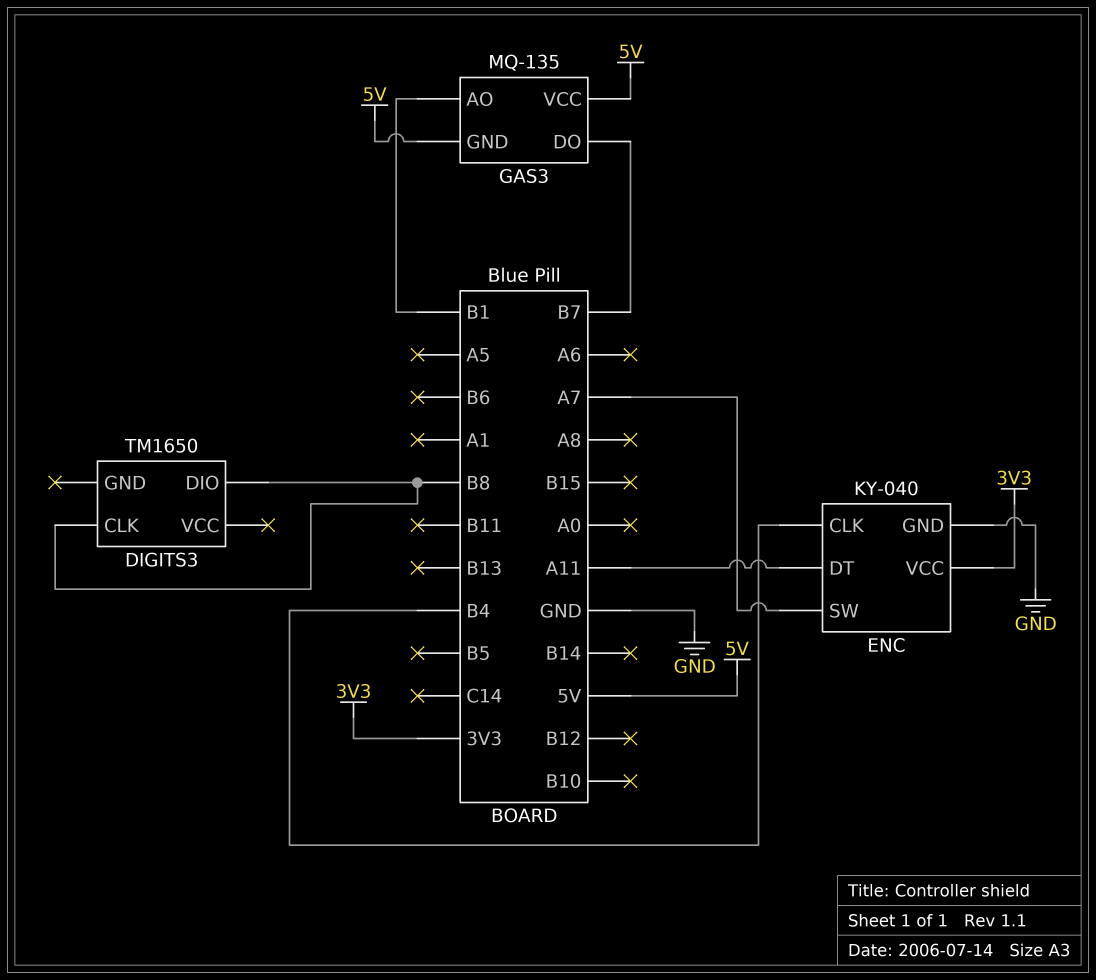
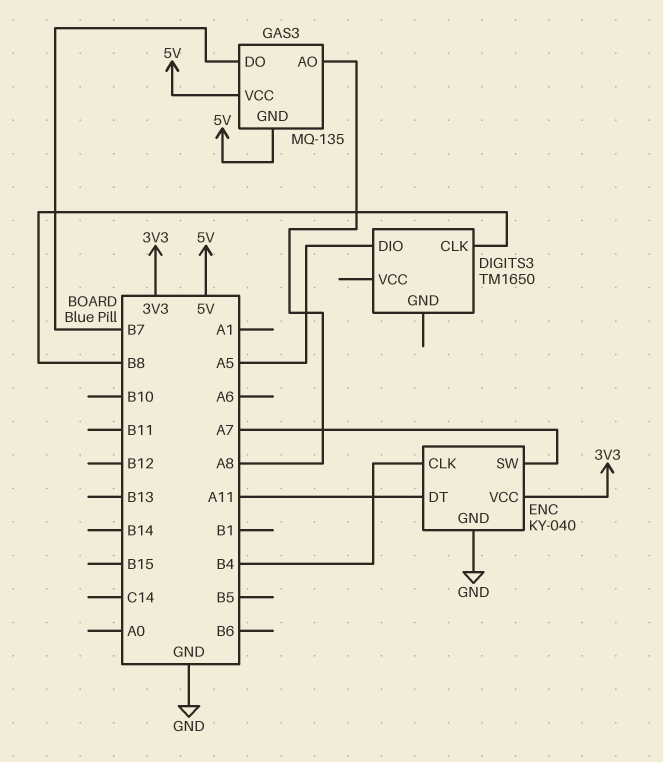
DIGITS3 pin DIO: B8 -> A5
GAS3 pin AO: B1 -> A8

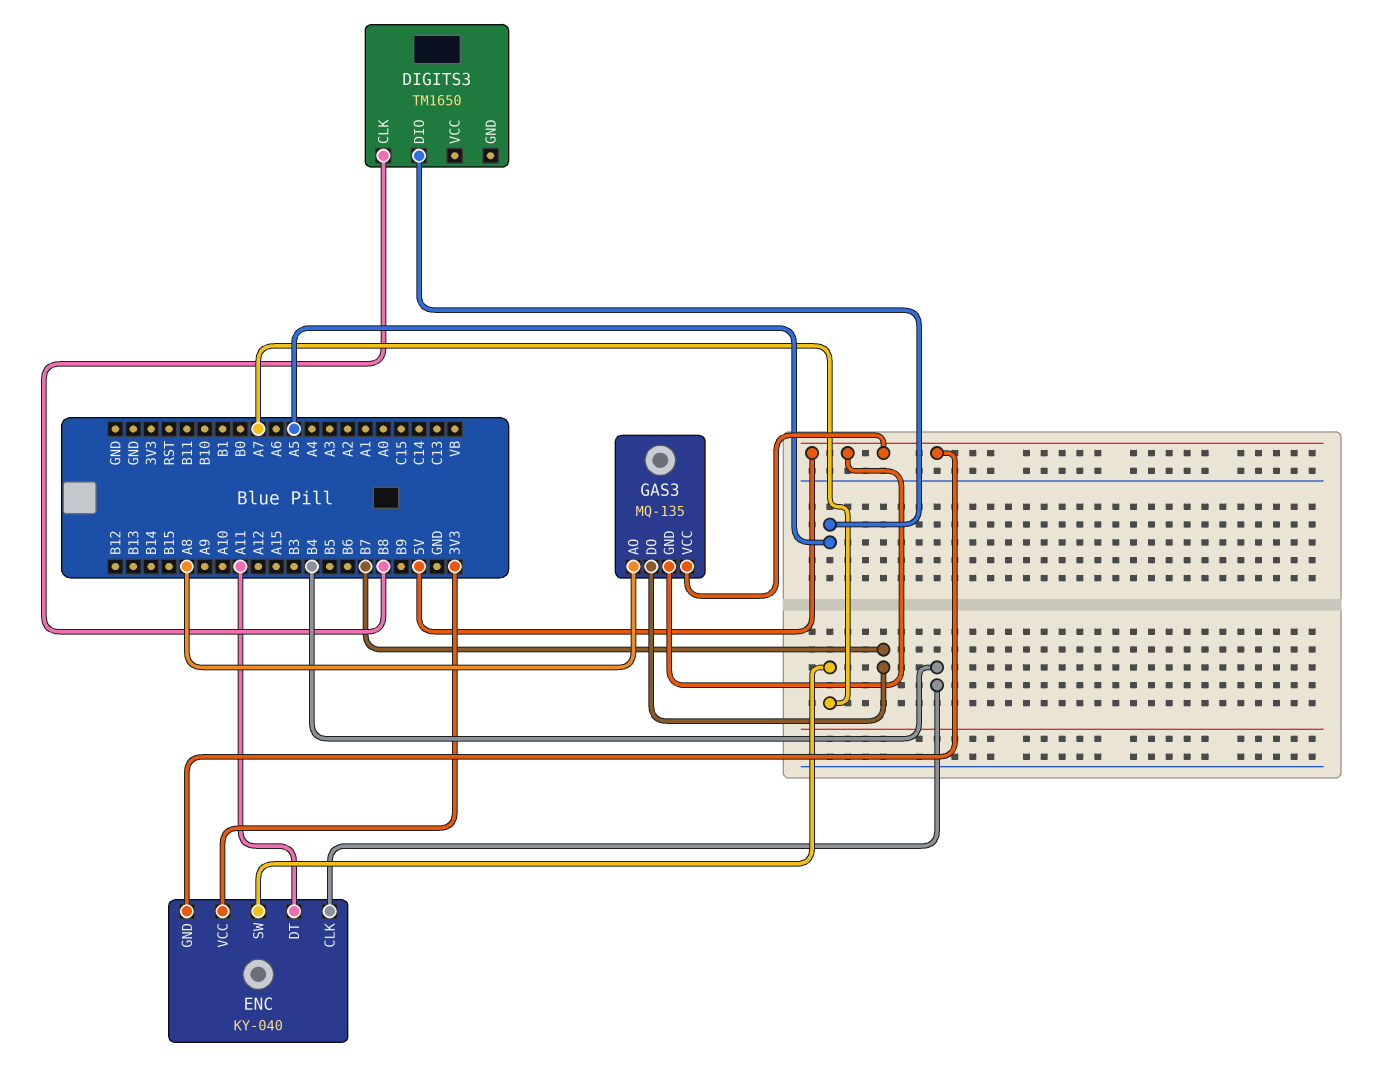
ENC pin GND: GND -> 5V

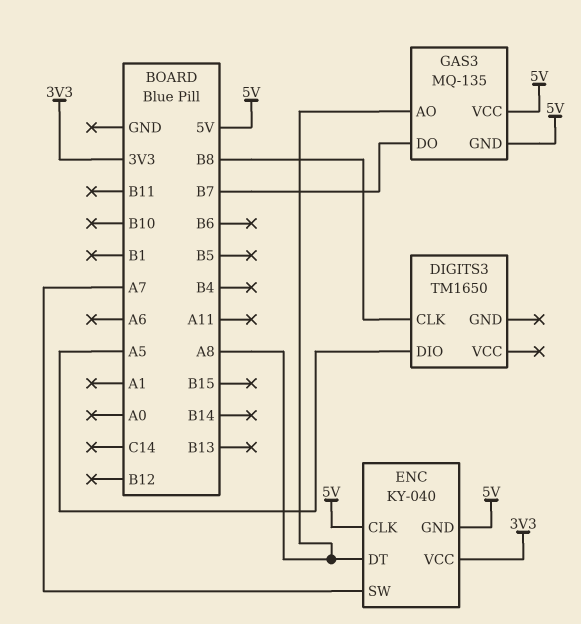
ENC pin CLK: B4 -> 5V
ENC pin DT: A11 -> A8

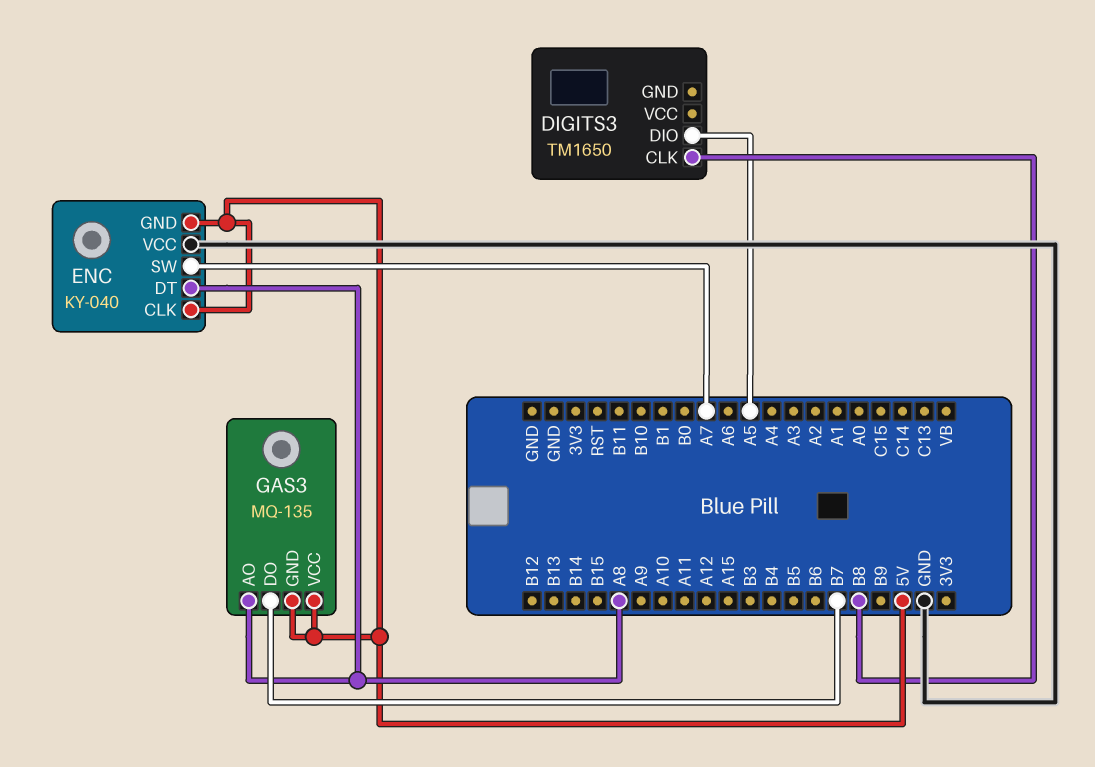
ENC pin VCC: 3V3 -> GND

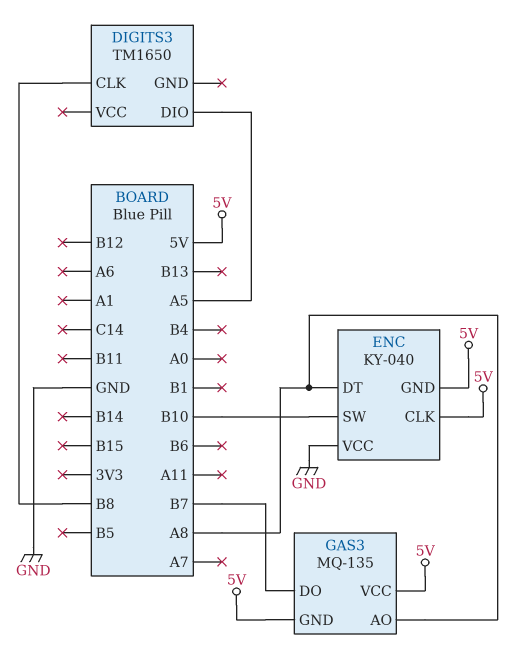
ENC pin SW: A7 -> B10

